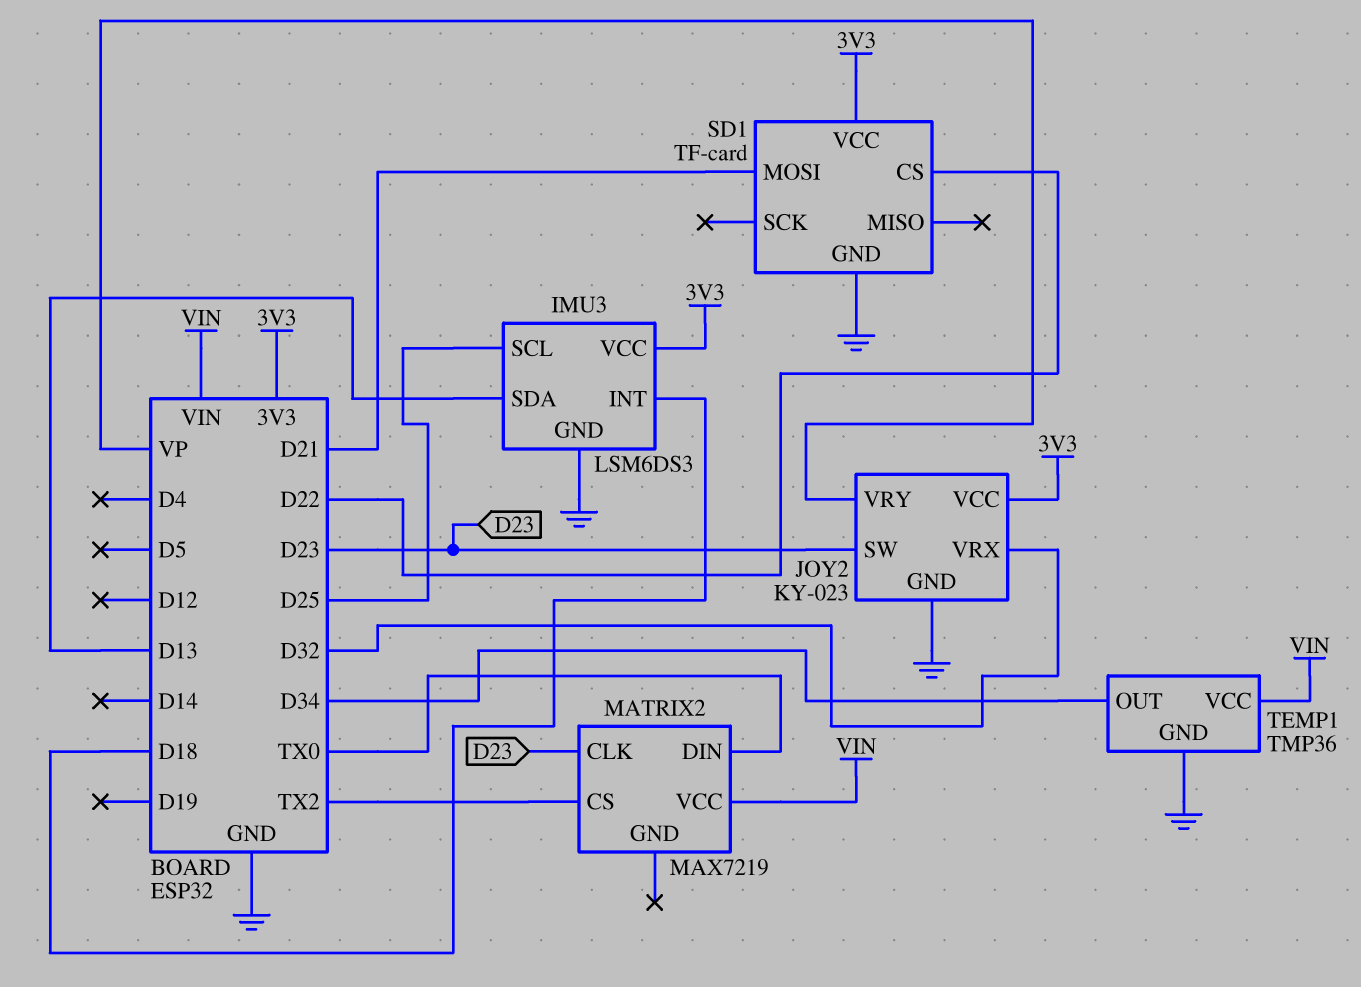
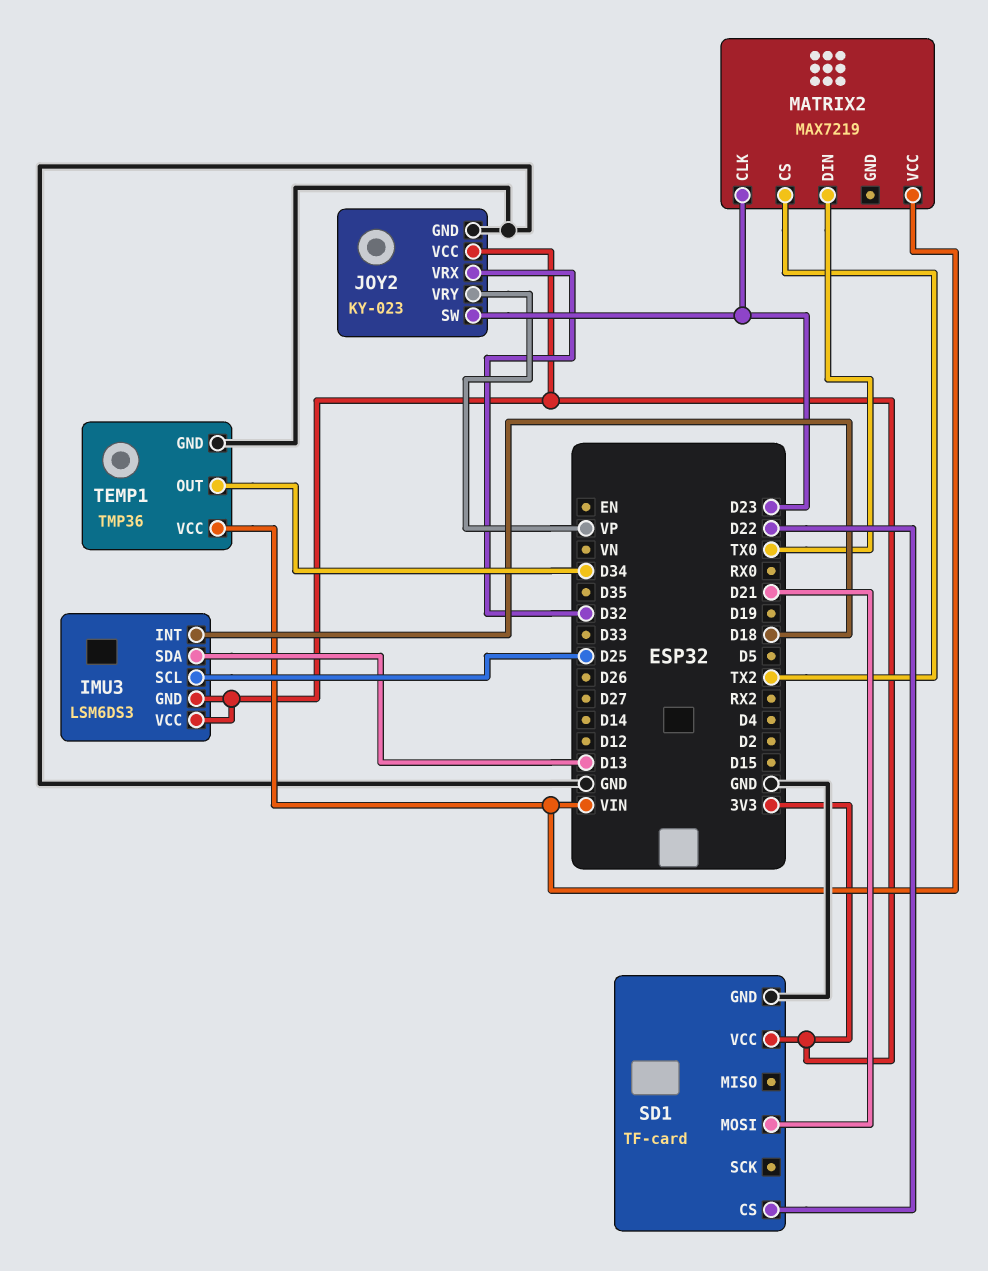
IMU3 pin GND: GND -> 3V3

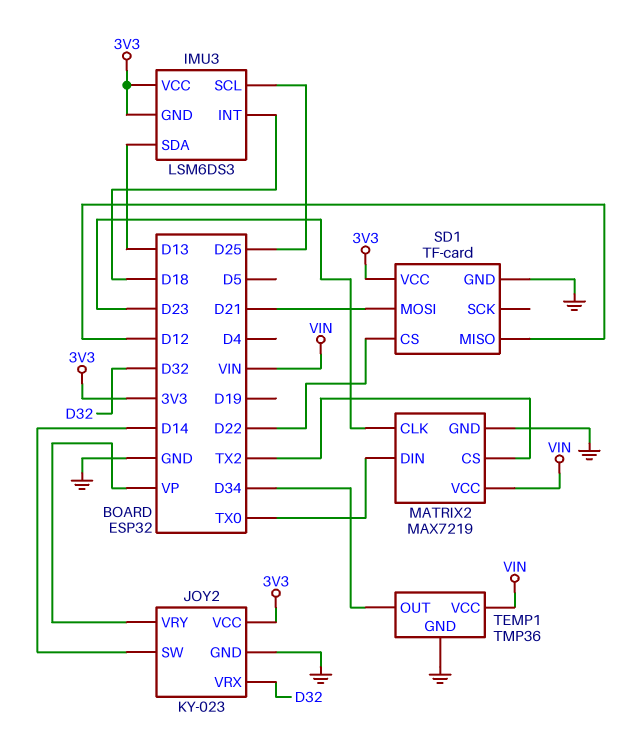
JOY2 pin SW: D23 -> D14
MATRIX2 pin GND: none -> GND
SD1 pin MISO: none -> D12

